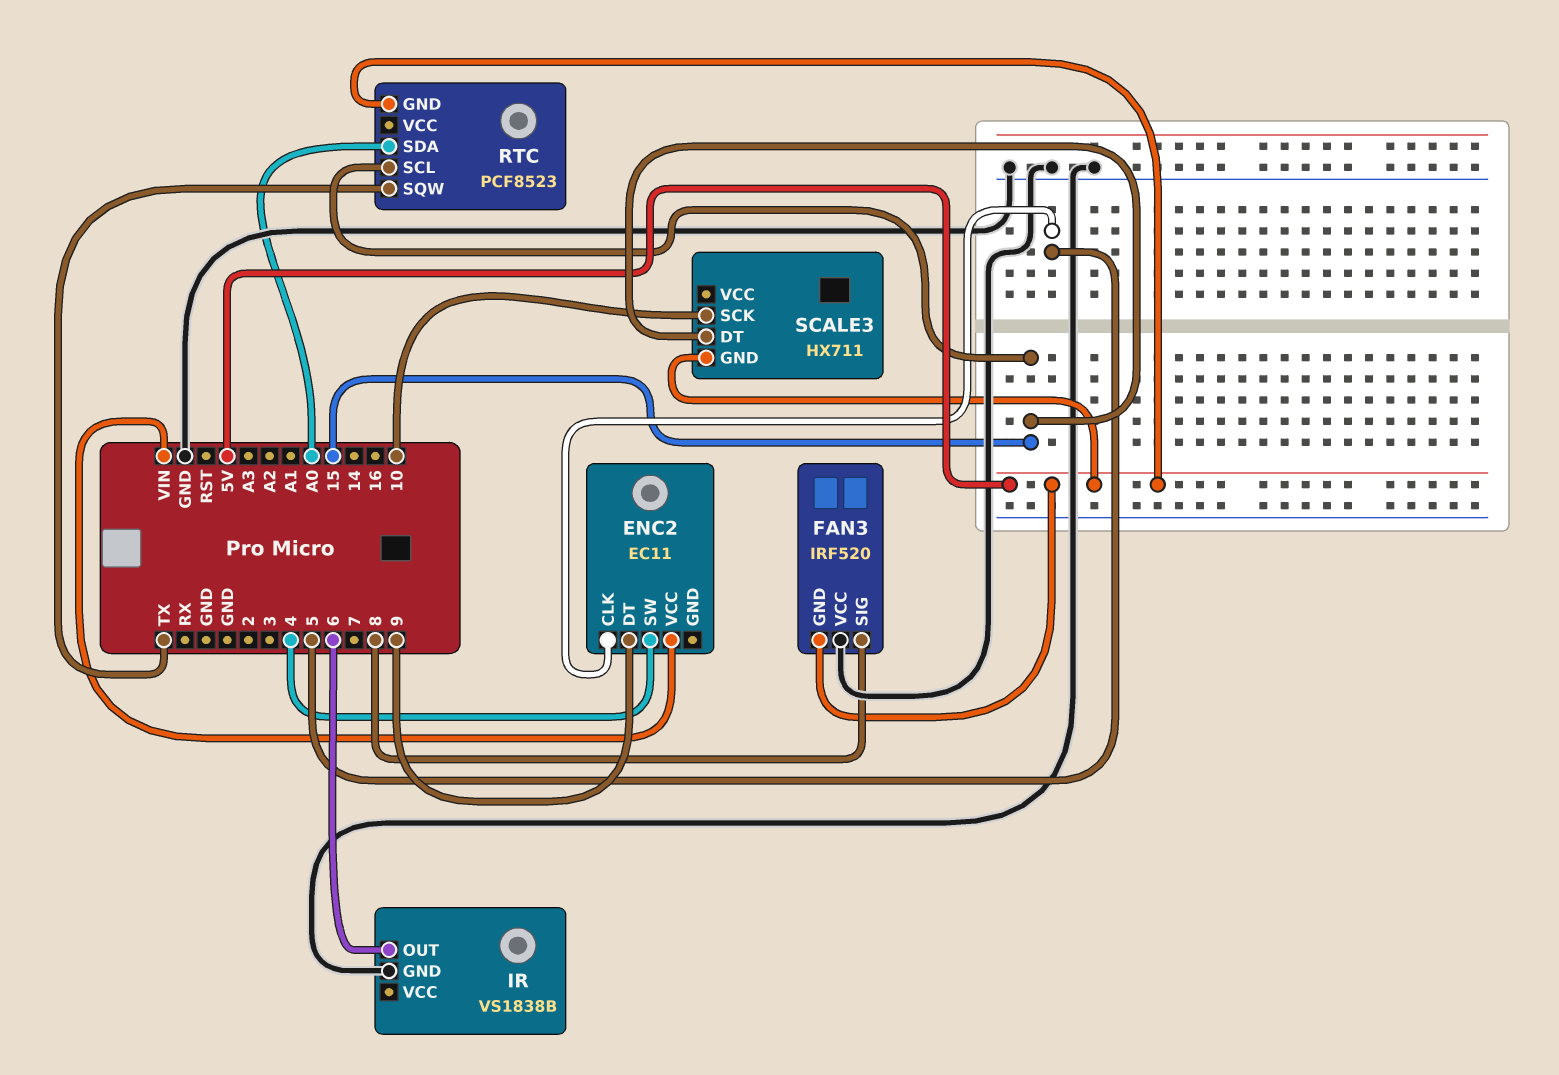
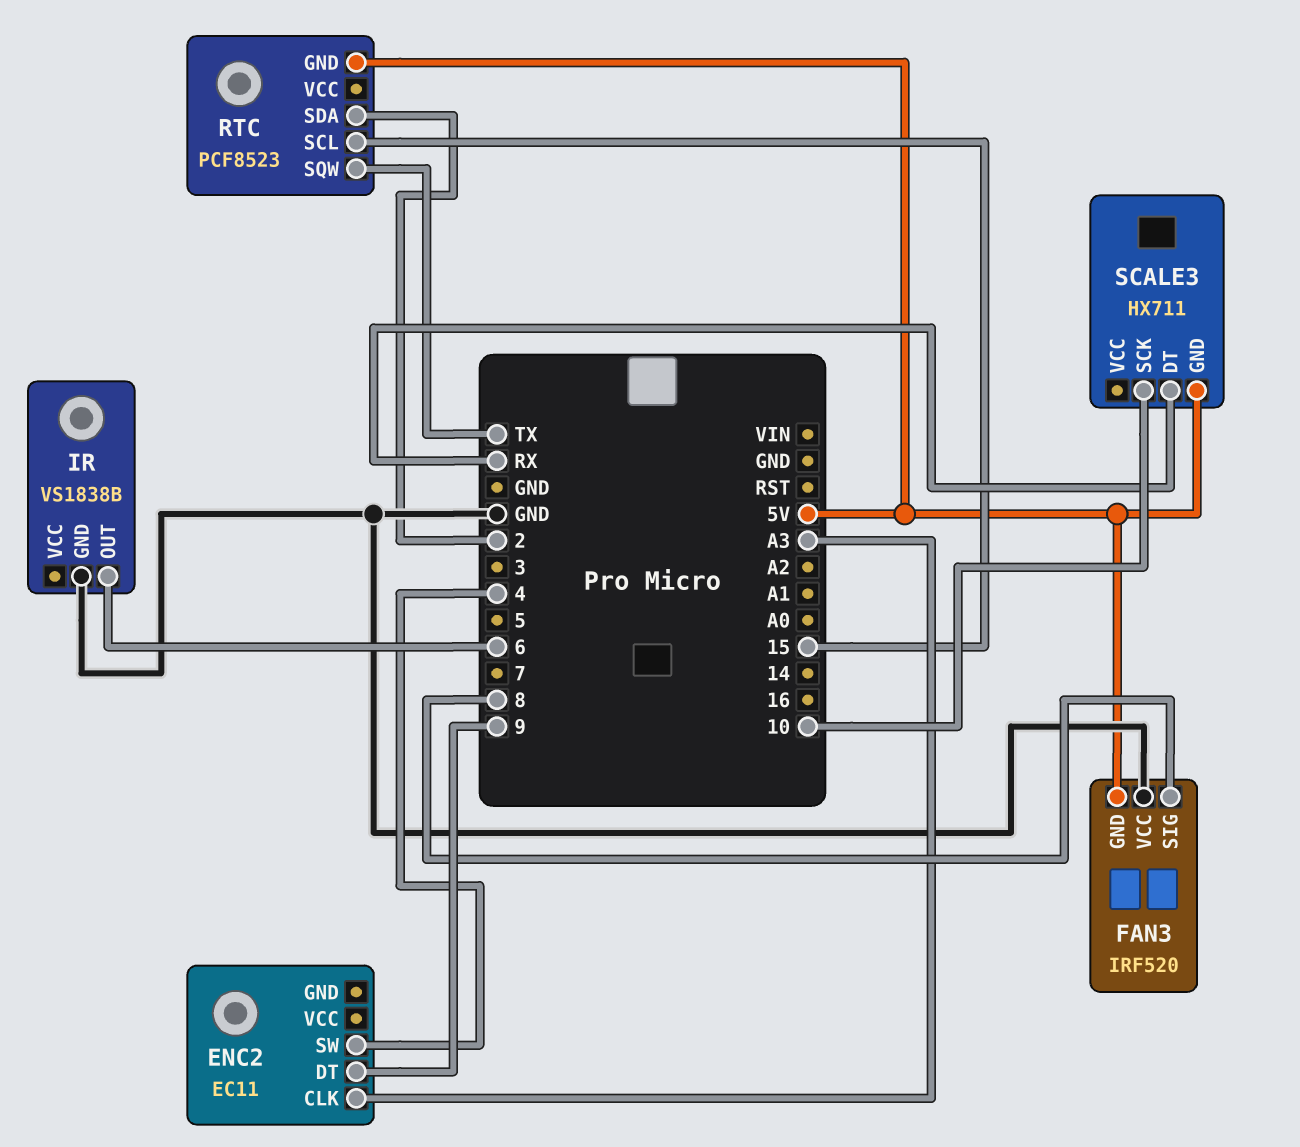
ENC2 pin CLK: 5 -> A3
ENC2 pin VCC: VIN -> none
RTC pin SDA: A0 -> 2
SCALE3 pin DT: 15 -> RX

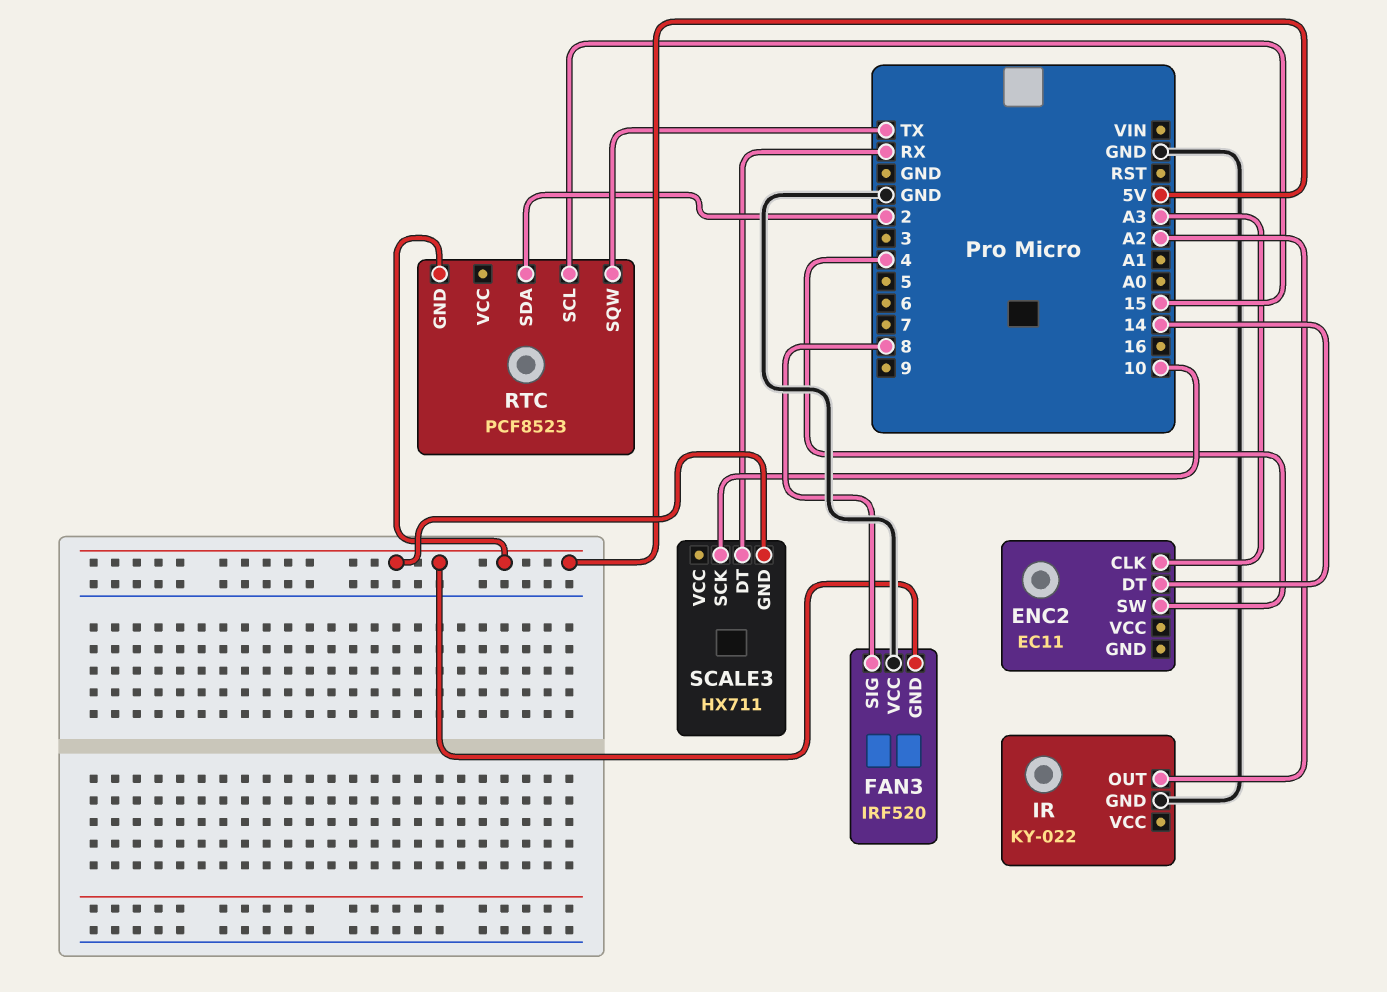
ENC2 pin DT: 9 -> 14
IR: VS1838B -> KY-022
IR pin OUT: 6 -> A2

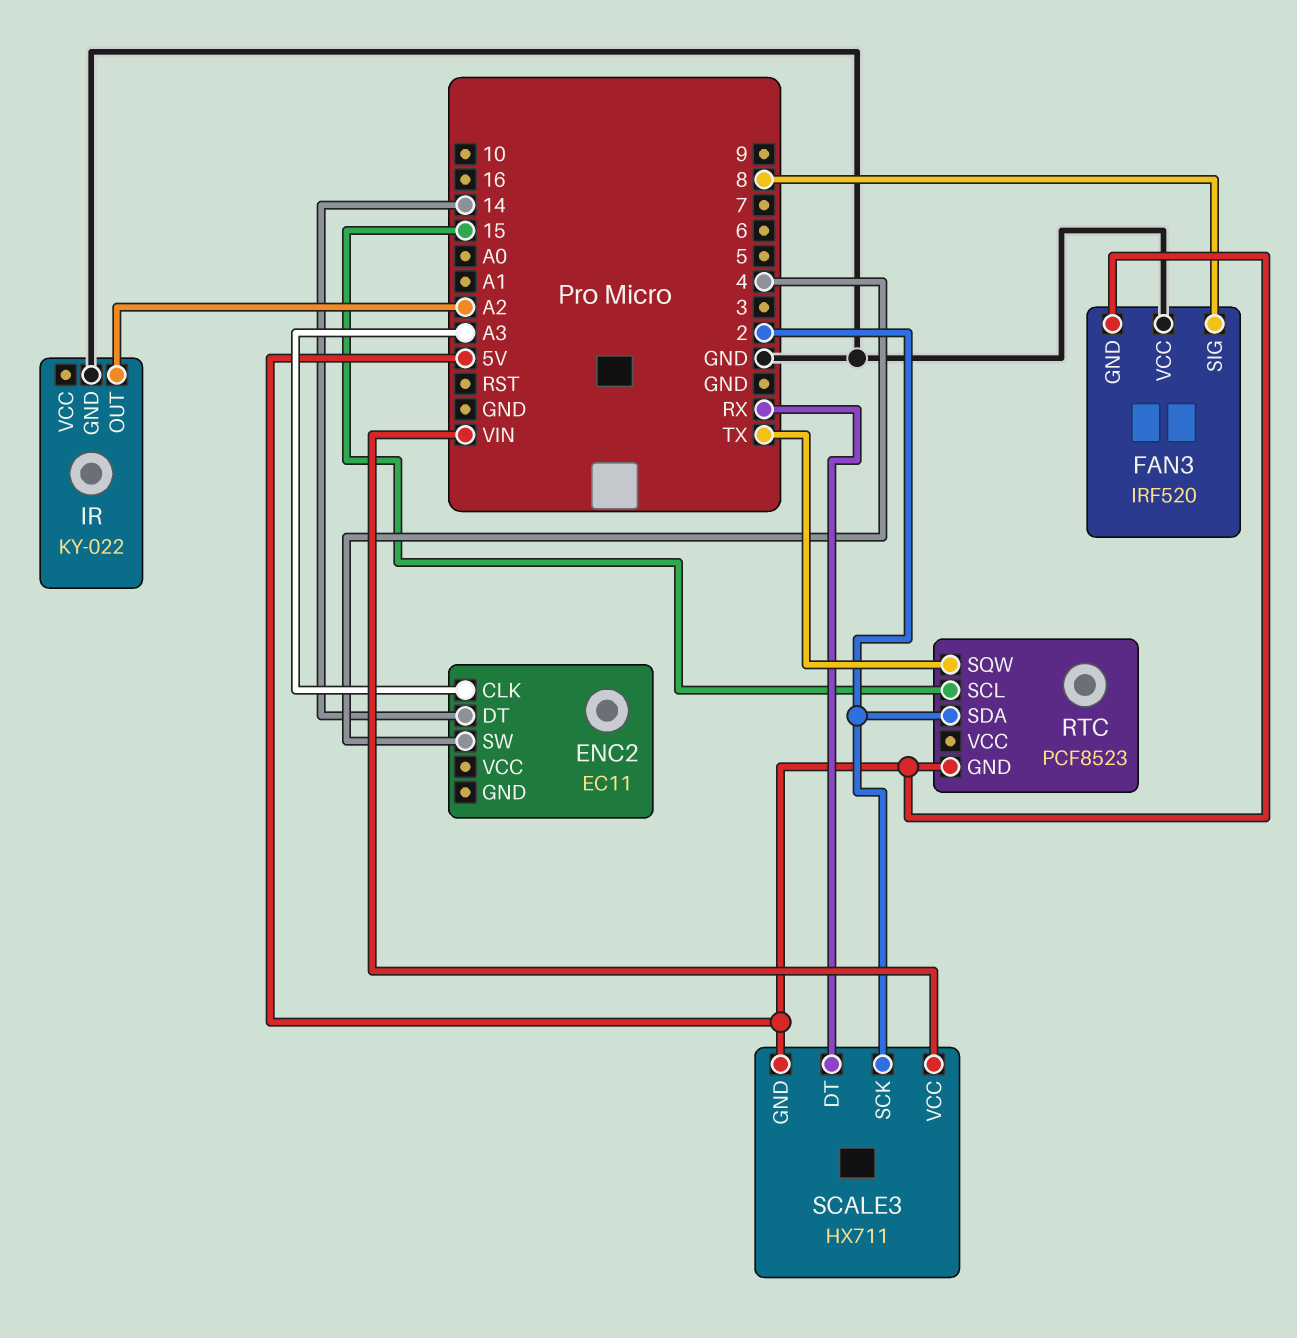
SCALE3 pin SCK: 10 -> 2
SCALE3 pin VCC: none -> VIN

